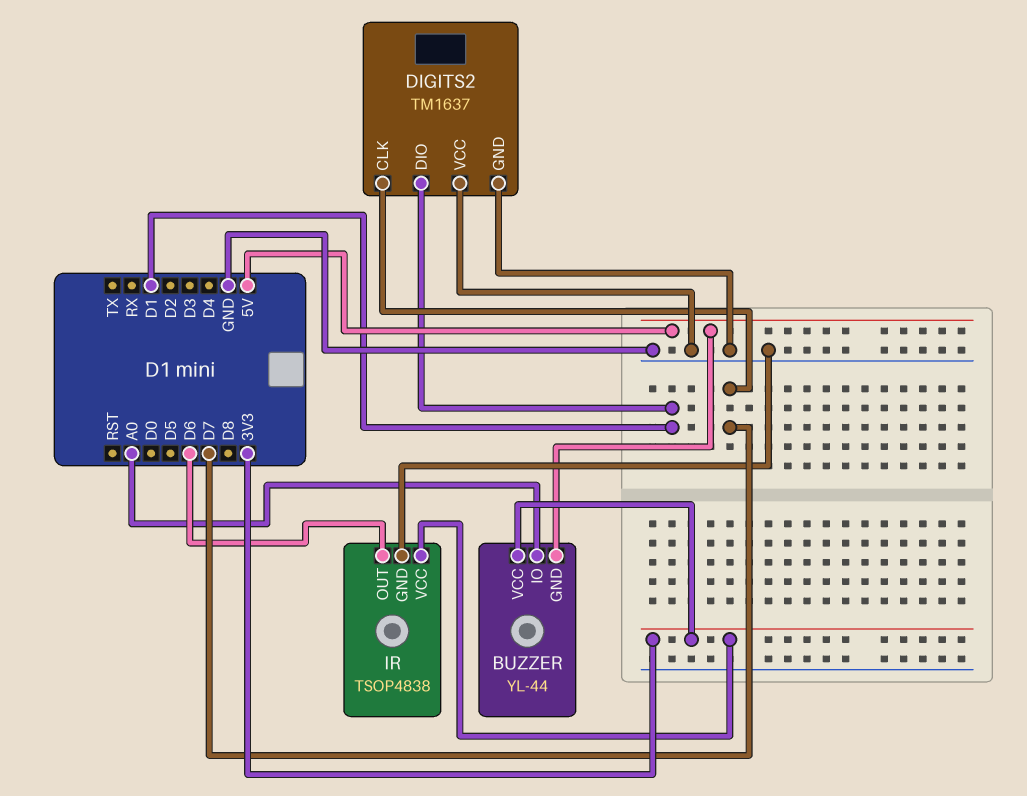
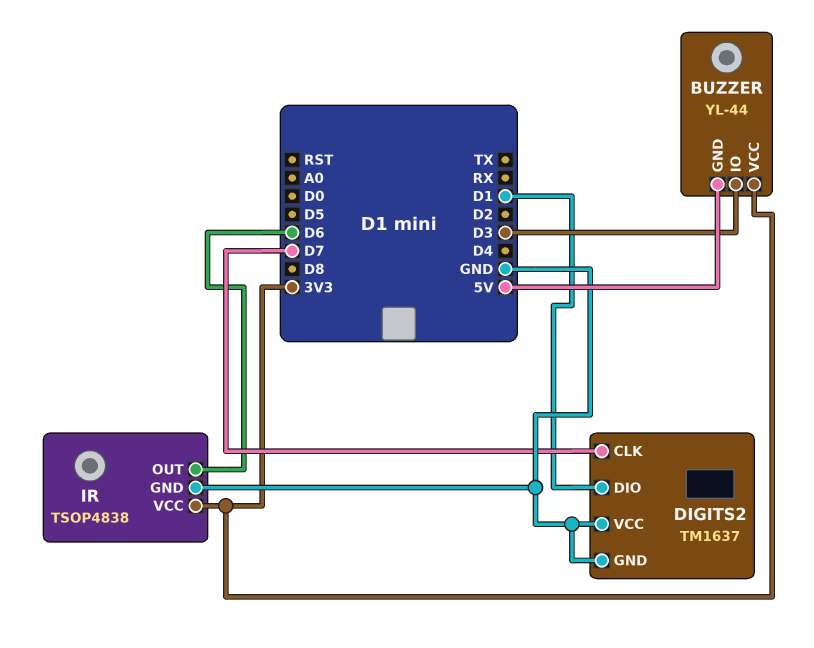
BUZZER pin IO: A0 -> D3

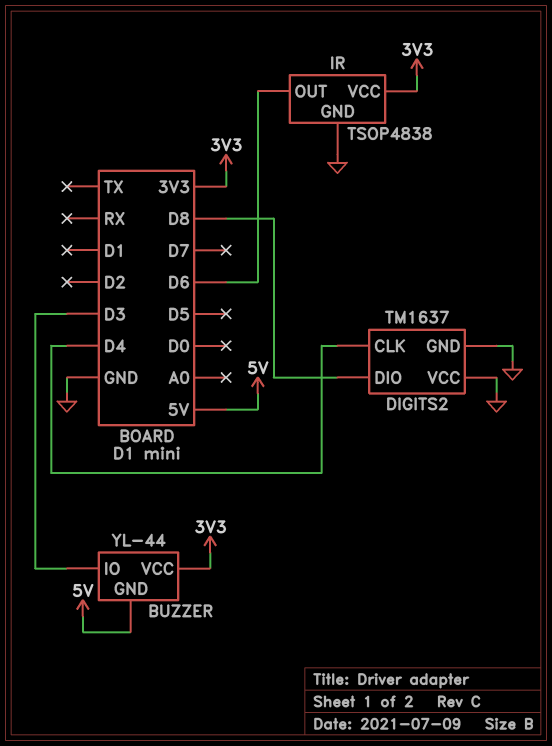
DIGITS2 pin CLK: D7 -> D4
DIGITS2 pin DIO: D1 -> D8

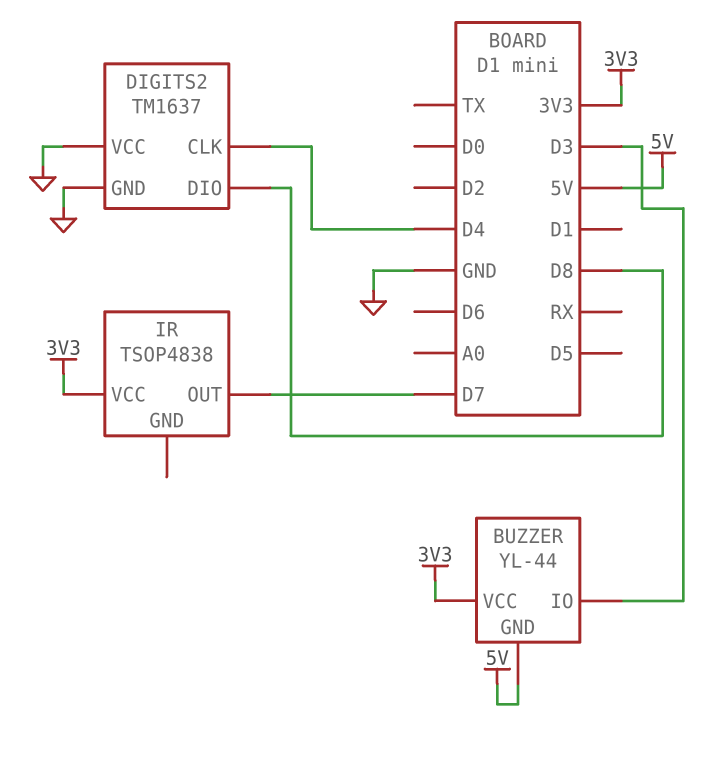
IR pin GND: GND -> none
IR pin OUT: D6 -> D7

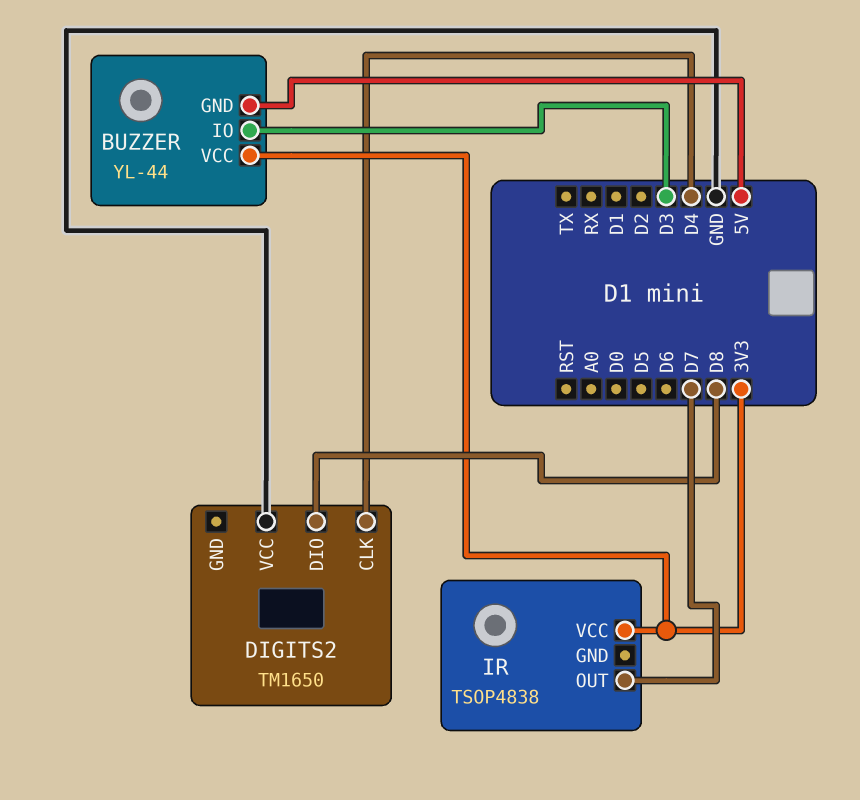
DIGITS2: TM1637 -> TM1650
DIGITS2 pin GND: GND -> none

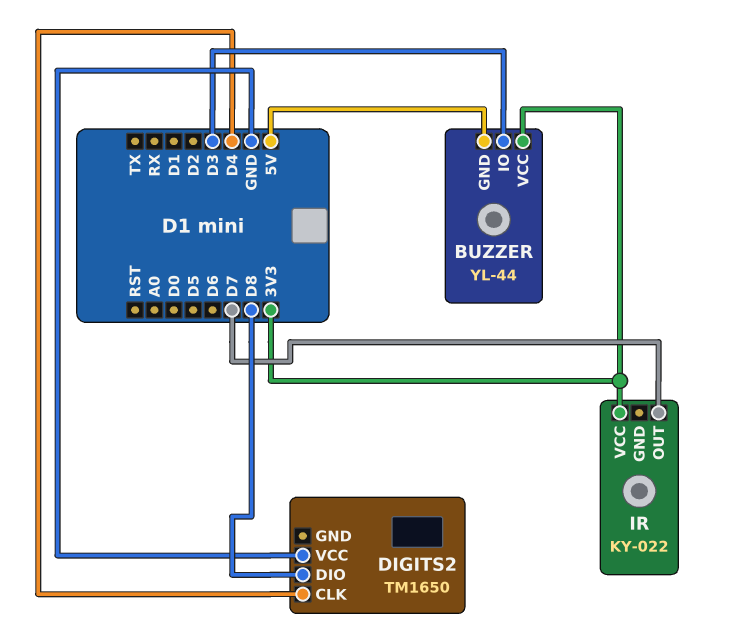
IR: TSOP4838 -> KY-022

